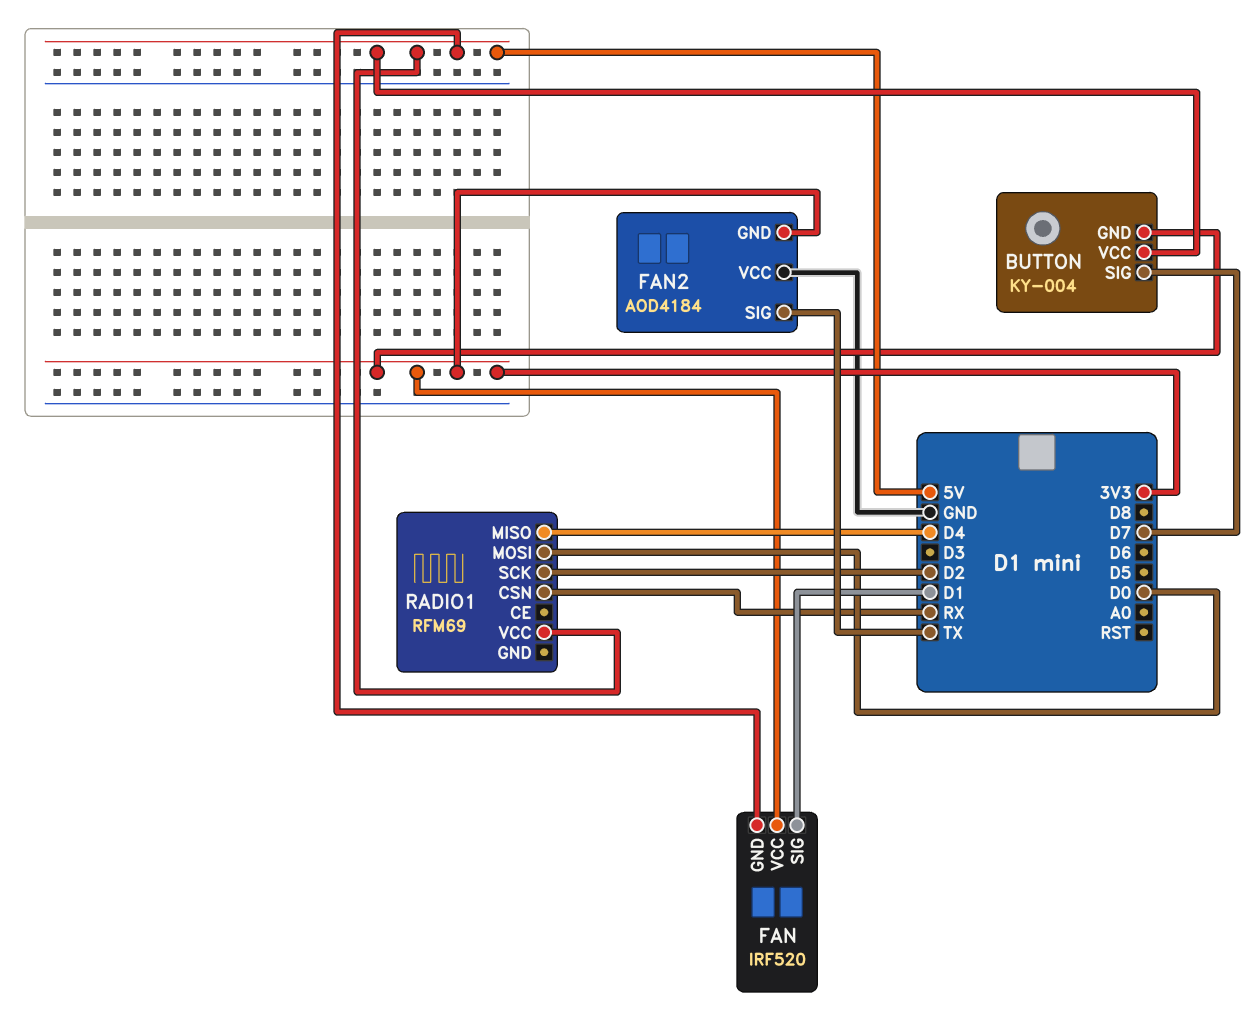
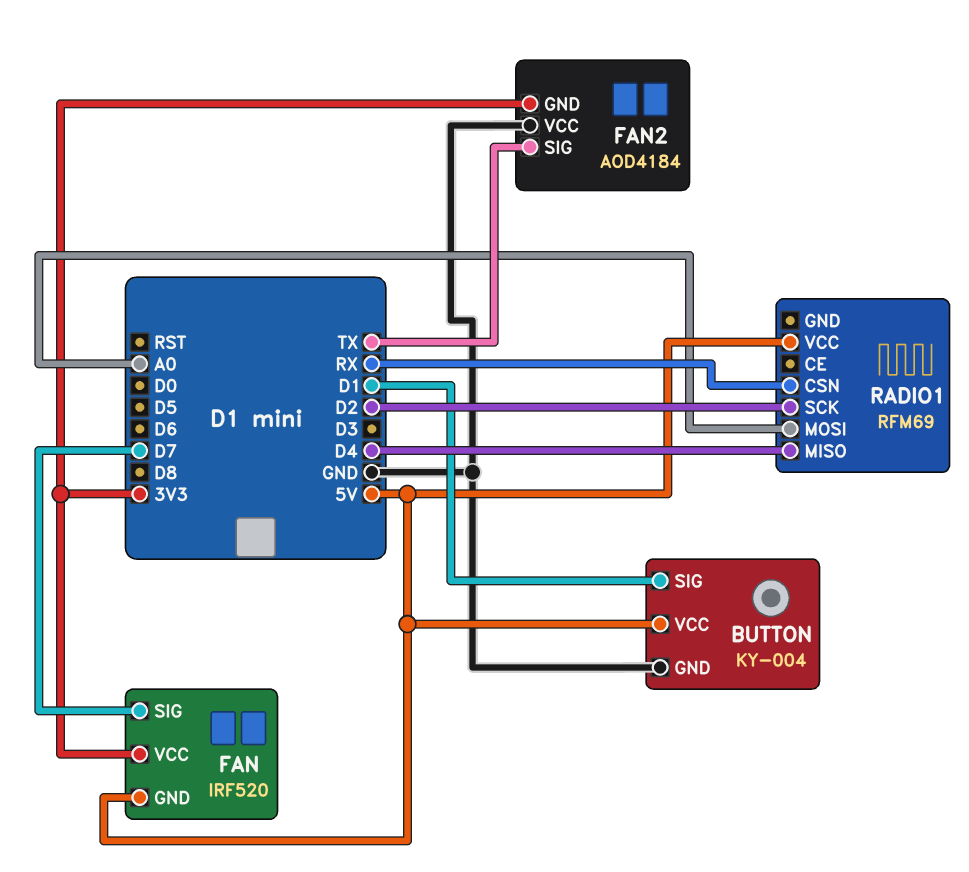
BUTTON pin GND: 3V3 -> GND
BUTTON pin SIG: D7 -> D1
FAN pin SIG: D1 -> D7
RADIO1 pin MOSI: D0 -> A0

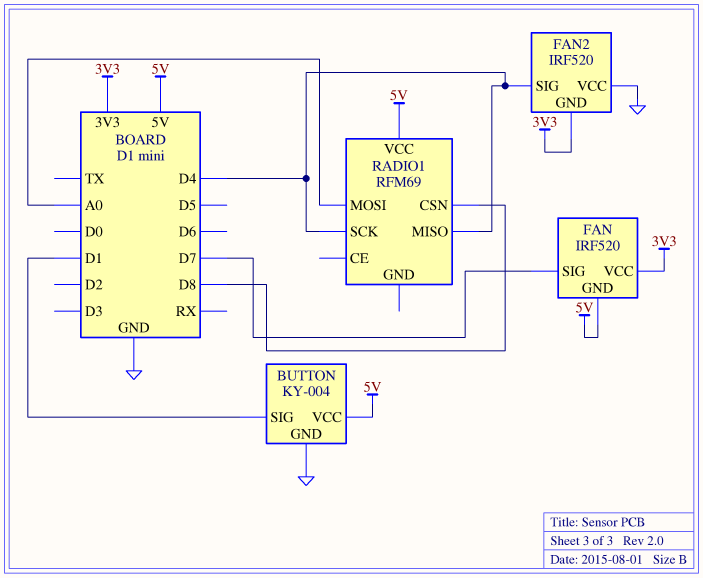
FAN2: AOD4184 -> IRF520
FAN2 pin SIG: TX -> D4
RADIO1 pin CSN: RX -> D8
RADIO1 pin SCK: D2 -> D4

